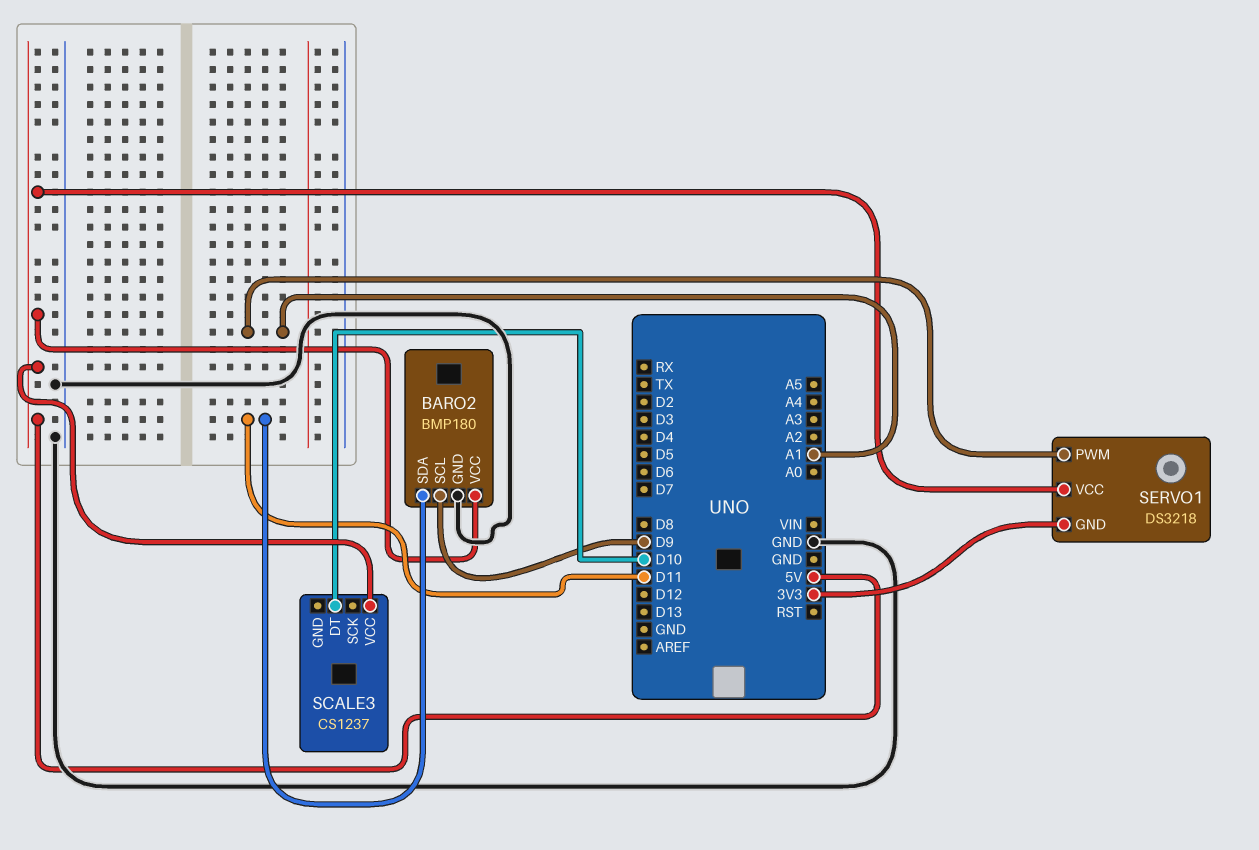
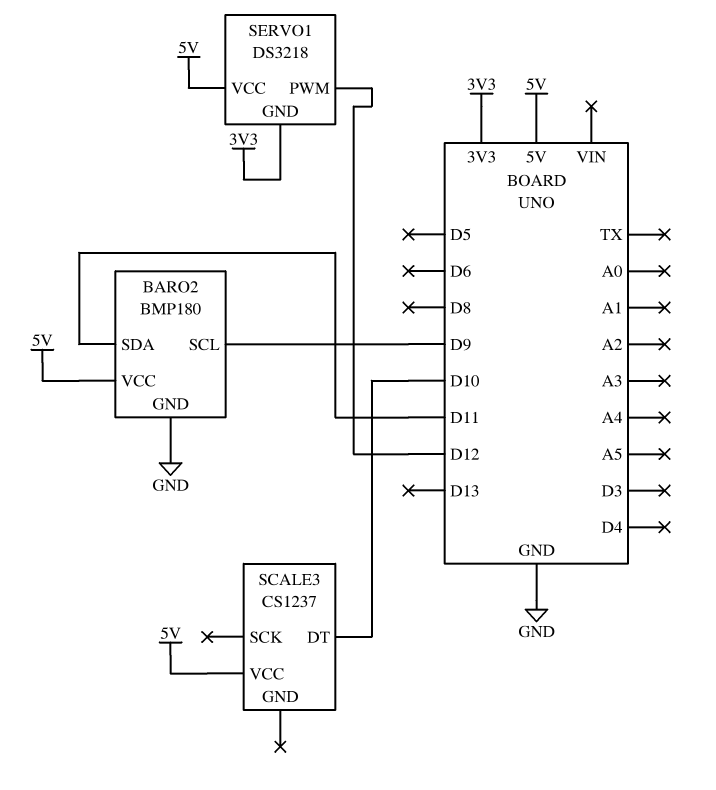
SERVO1 pin PWM: A1 -> D12

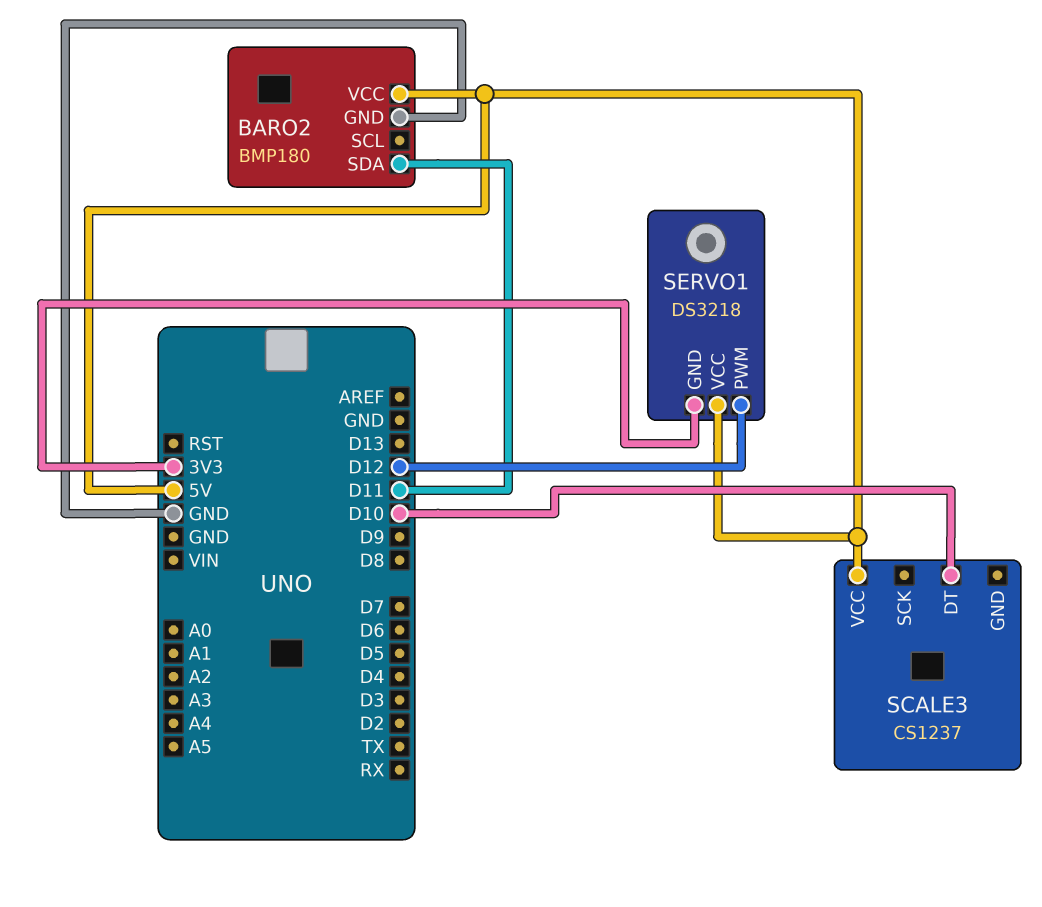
BARO2 pin SCL: D9 -> none

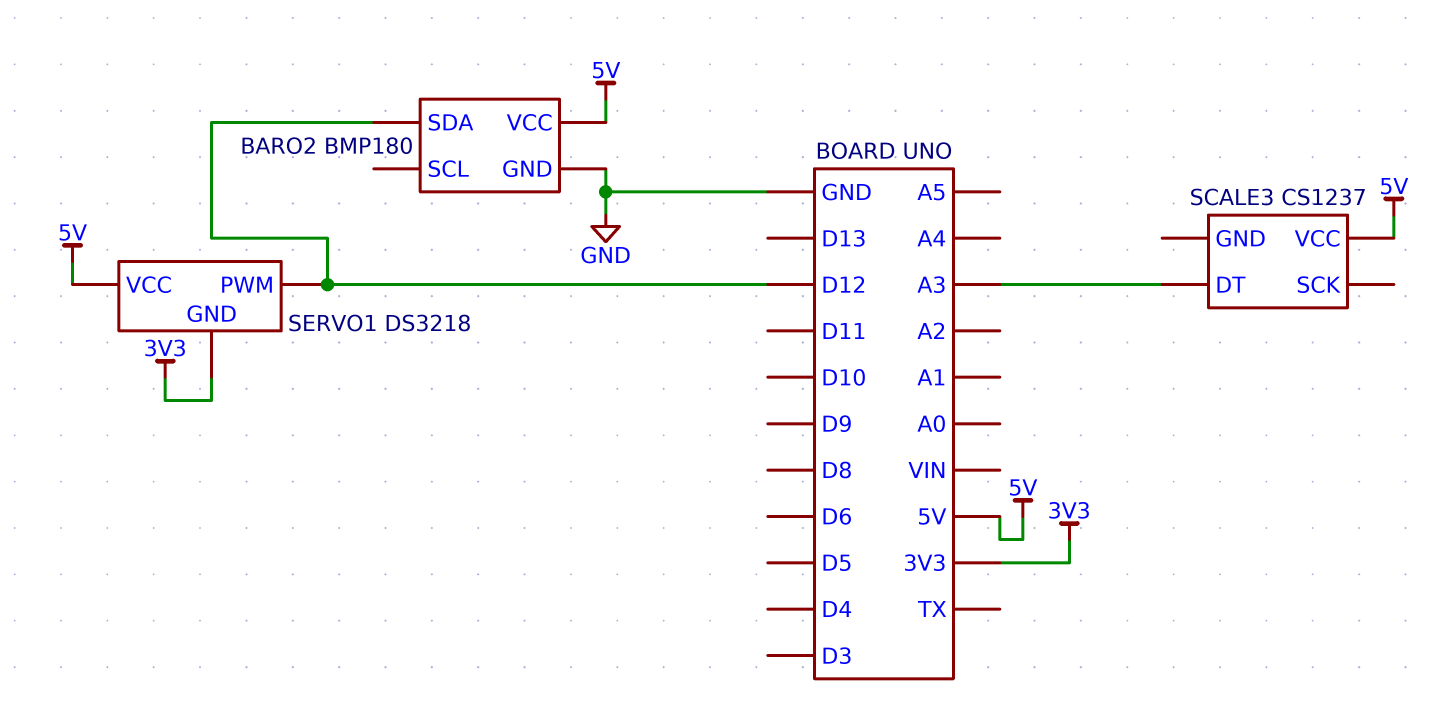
BARO2 pin SDA: D11 -> D12
SCALE3 pin DT: D10 -> A3

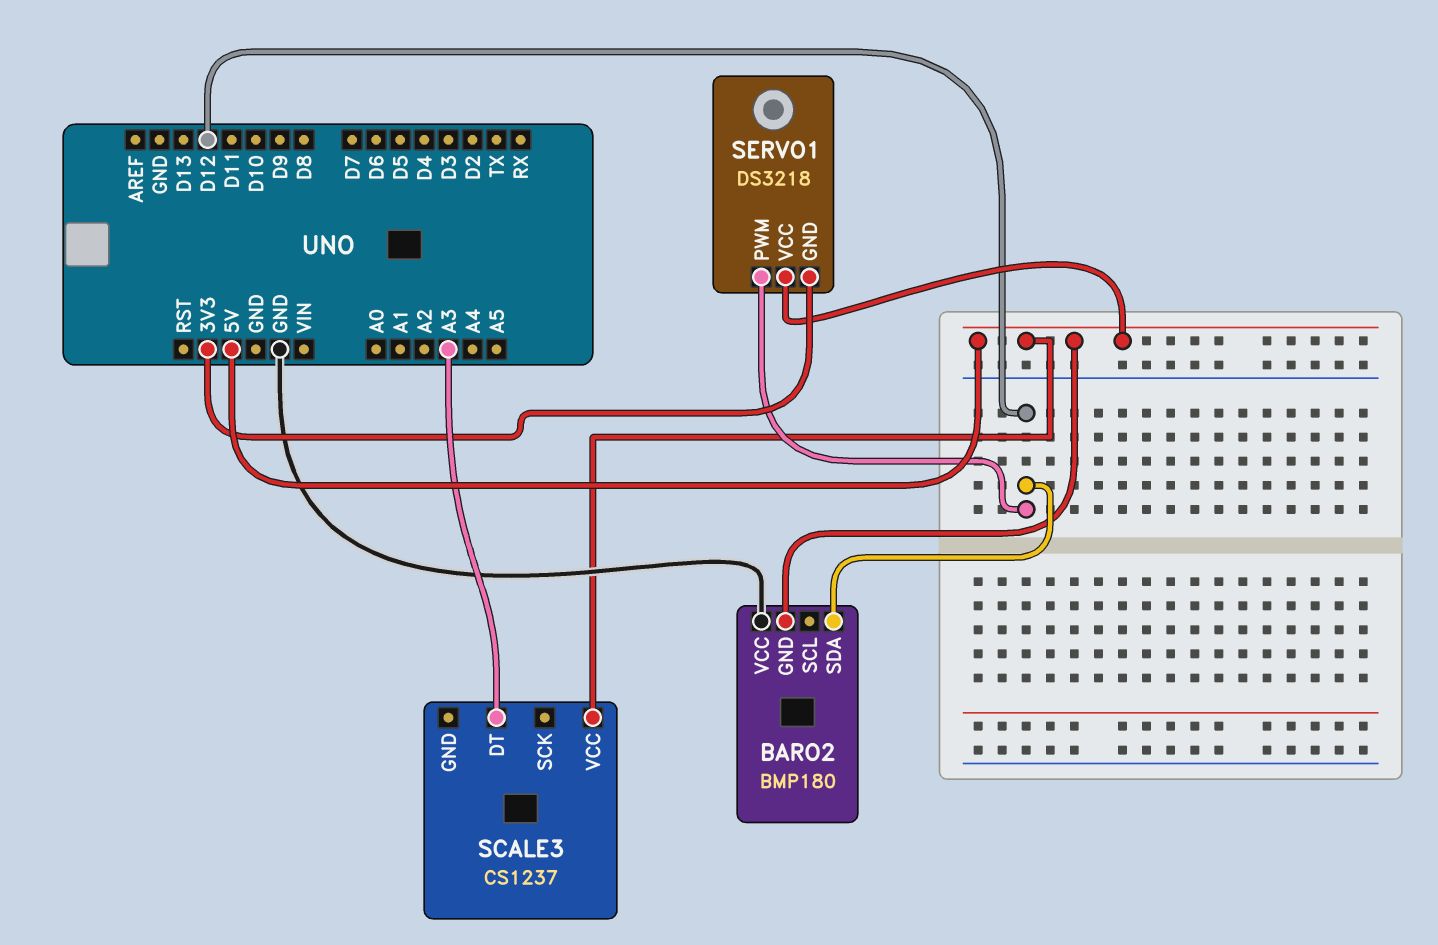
BARO2 pin GND: GND -> 5V
BARO2 pin VCC: 5V -> GND

